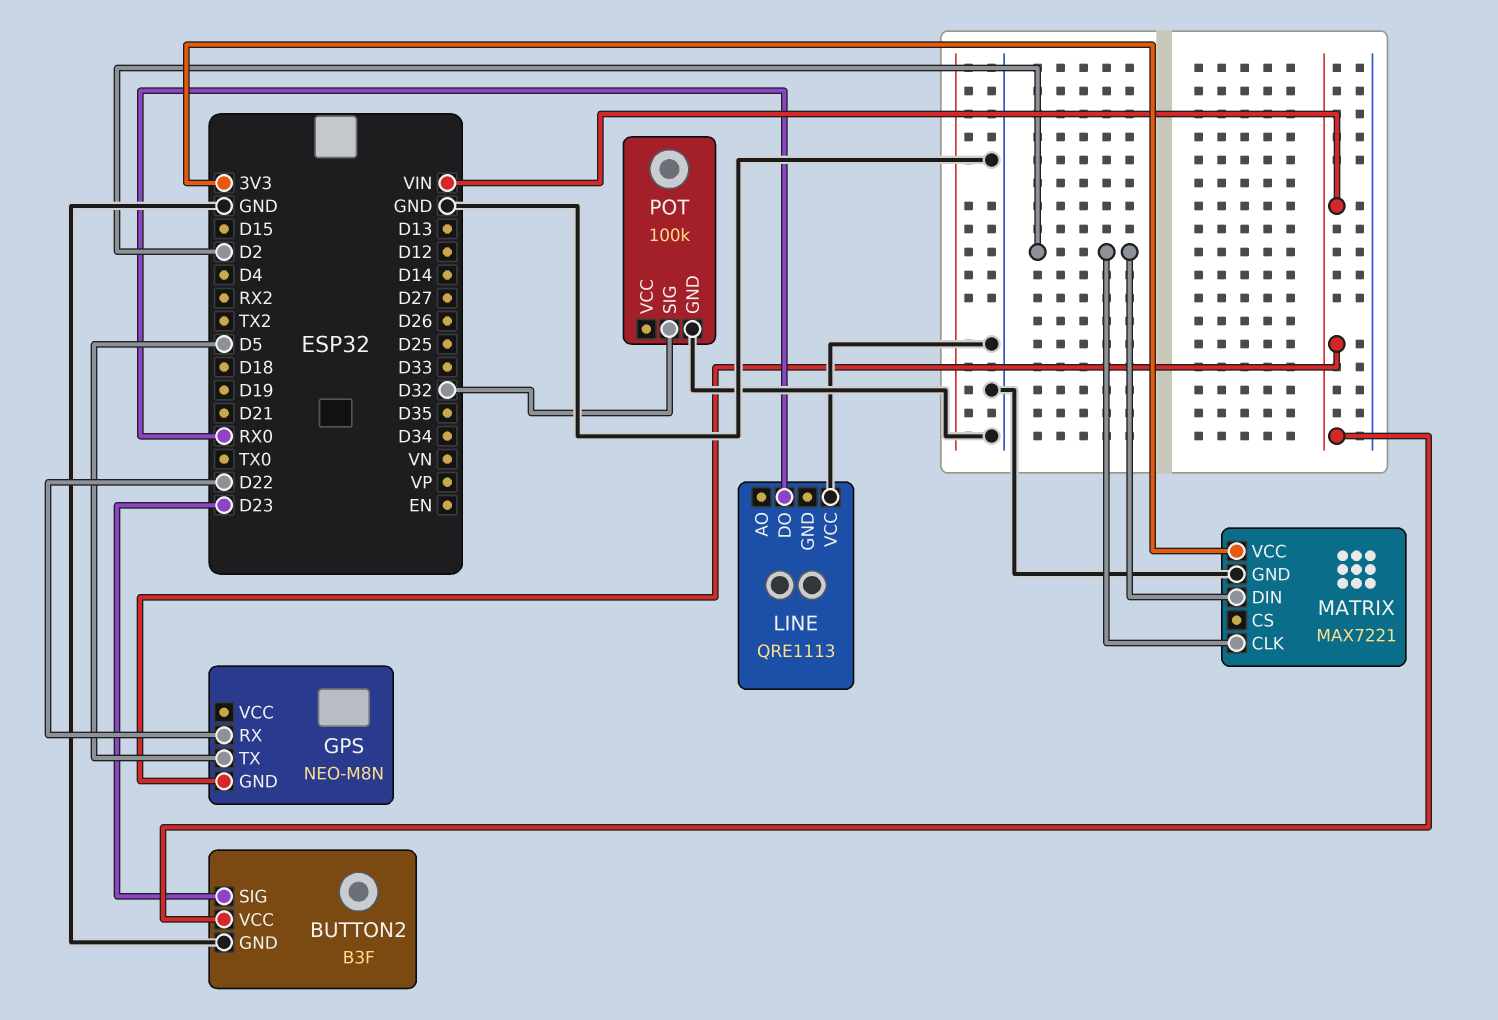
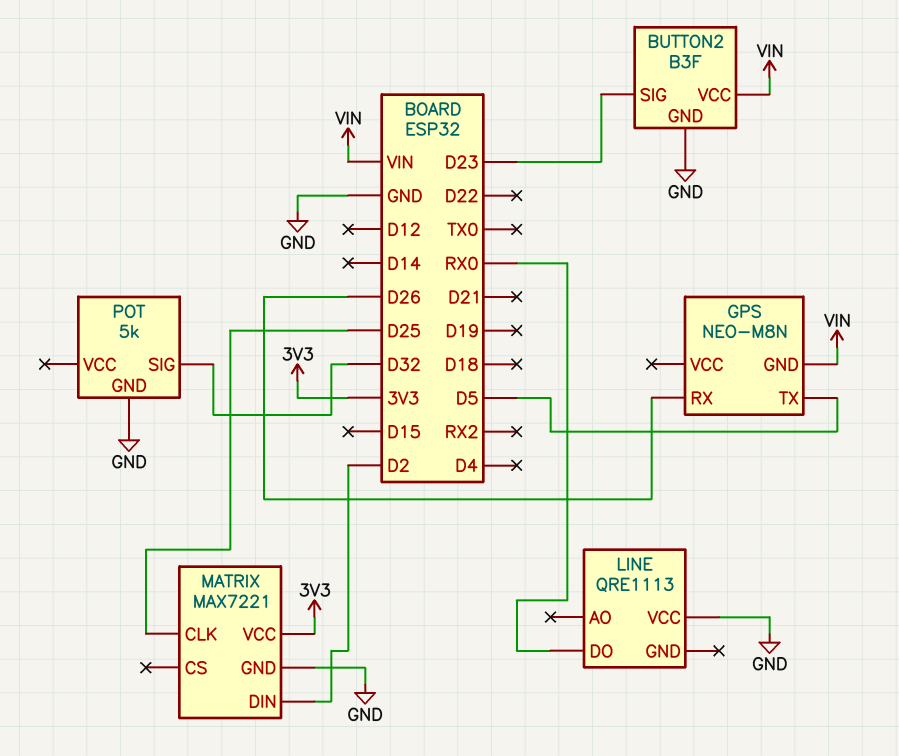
GPS pin RX: D22 -> D26
MATRIX pin CLK: D2 -> D25
POT: 100k -> 5k

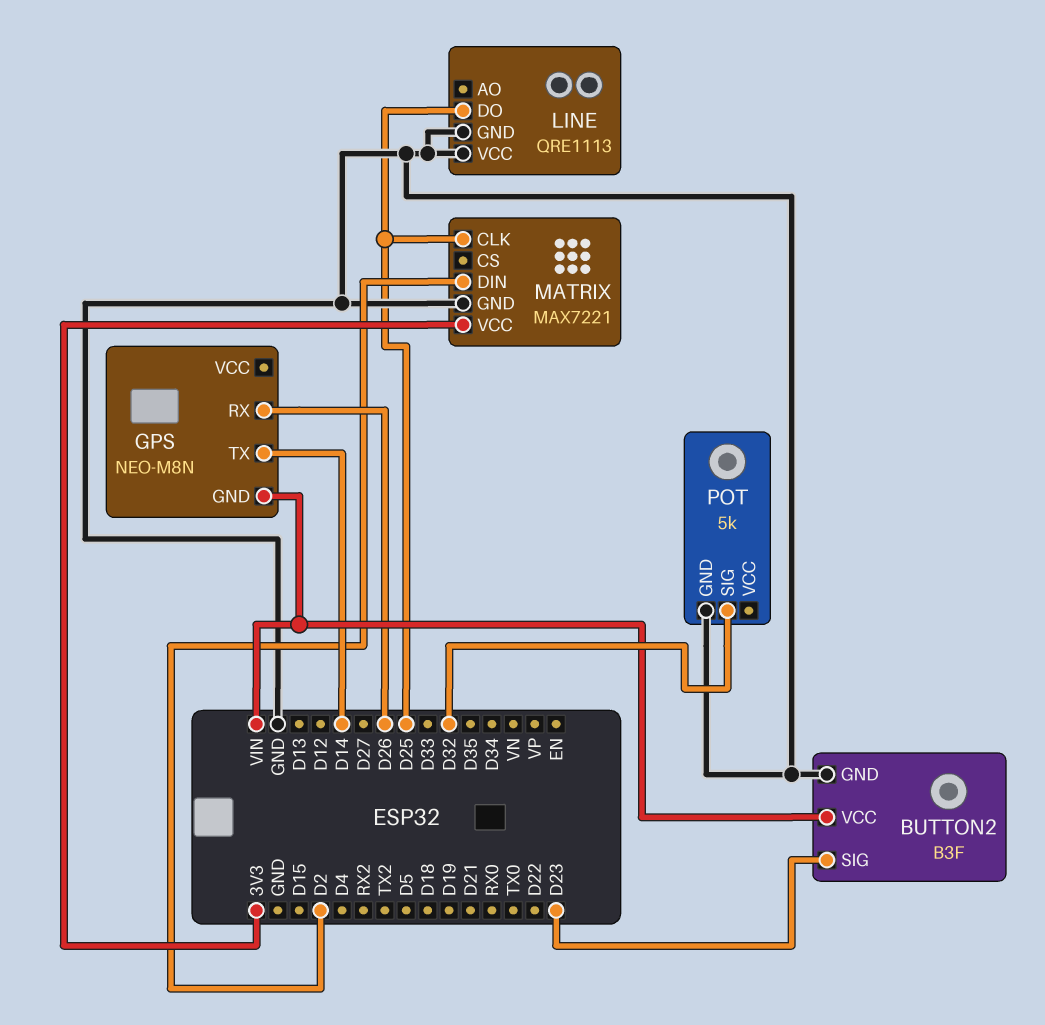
GPS pin TX: D5 -> D14
LINE pin DO: RX0 -> D25
LINE pin GND: none -> GND

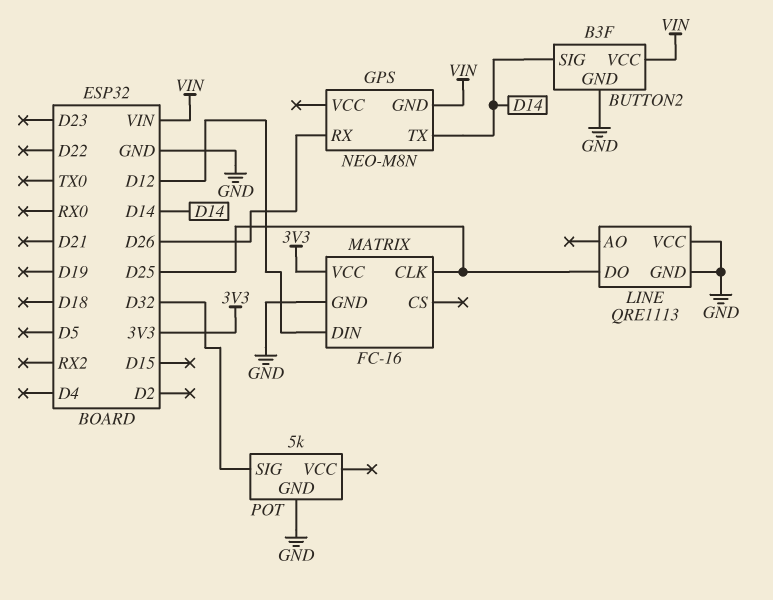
BUTTON2 pin SIG: D23 -> D14
MATRIX: MAX7221 -> FC-16
MATRIX pin DIN: D2 -> D12

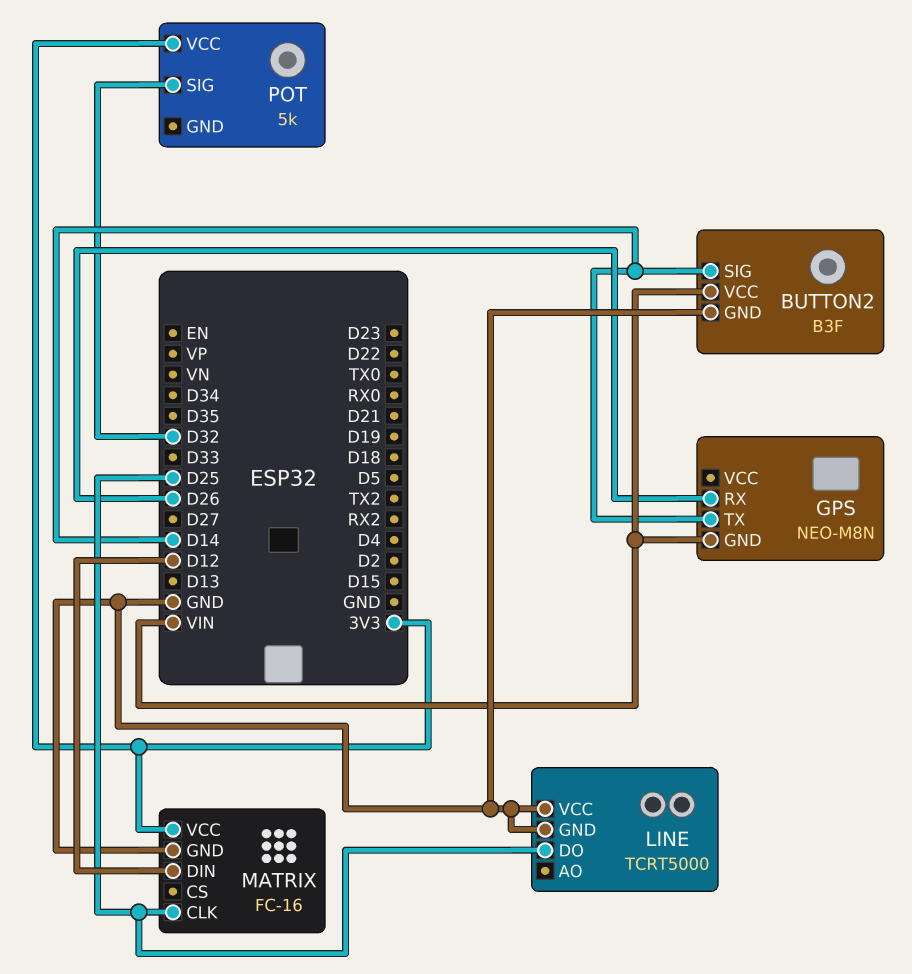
LINE: QRE1113 -> TCRT5000
POT pin GND: GND -> none
POT pin VCC: none -> 3V3

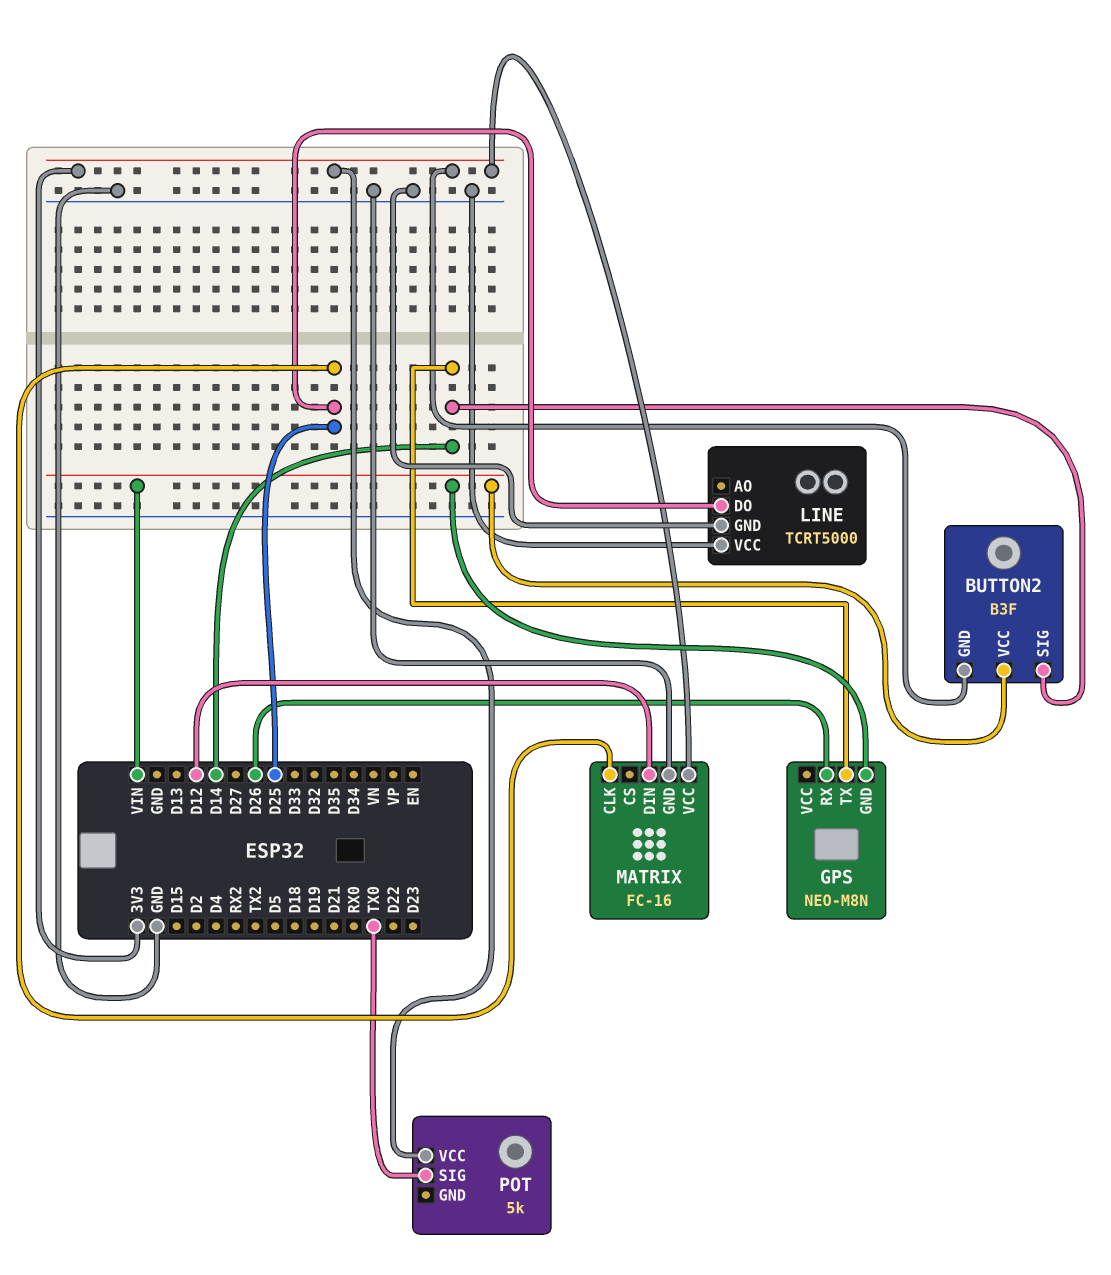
BUTTON2 pin GND: GND -> 3V3
POT pin SIG: D32 -> TX0

